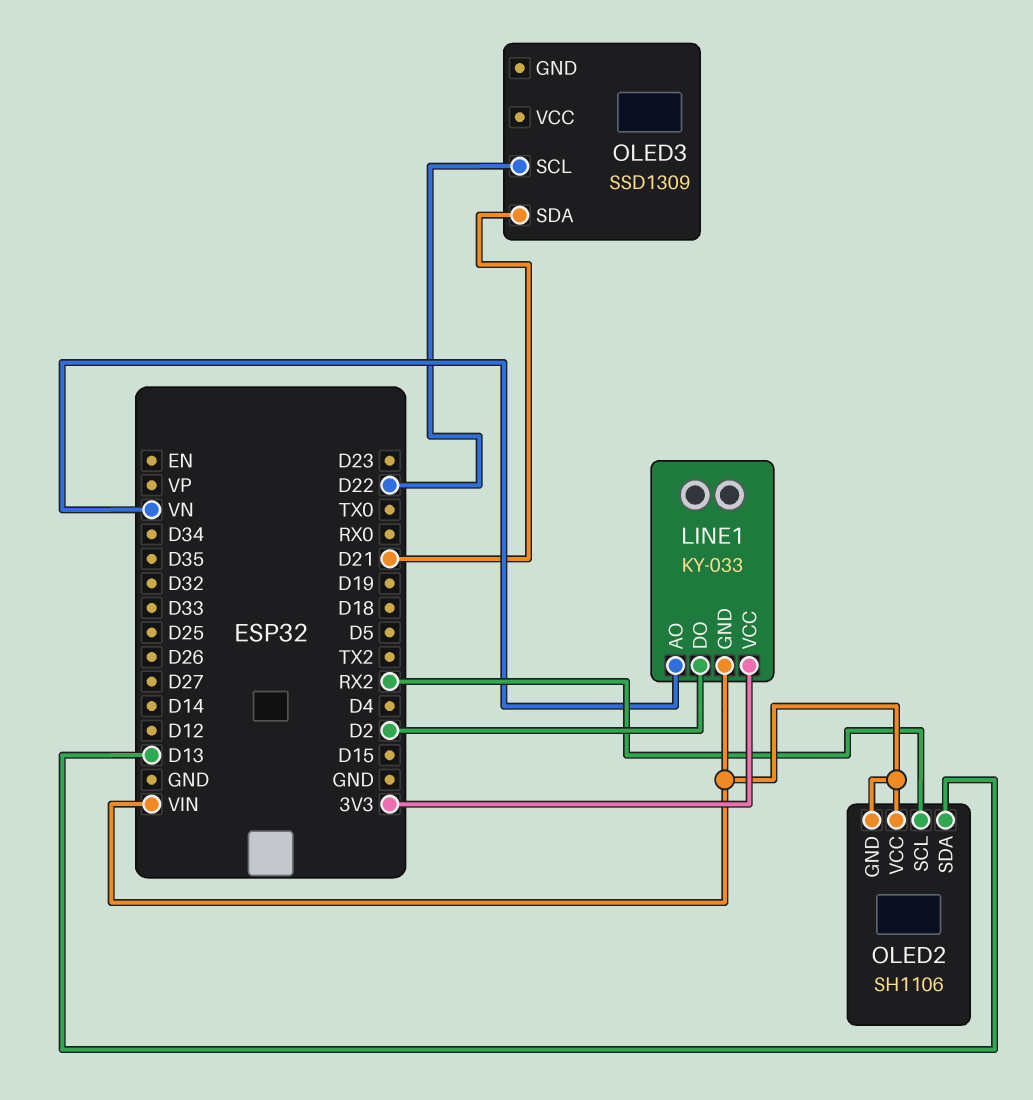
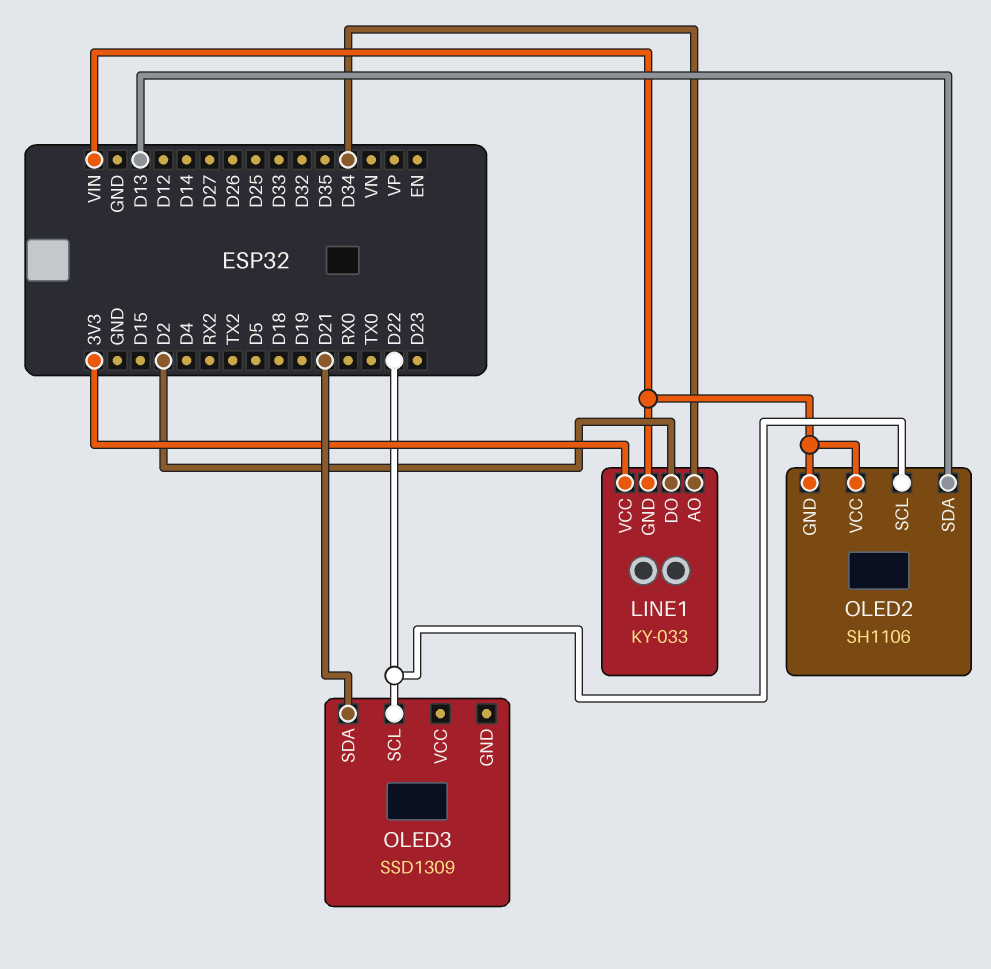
LINE1 pin AO: VN -> D34
OLED2 pin SCL: RX2 -> D22

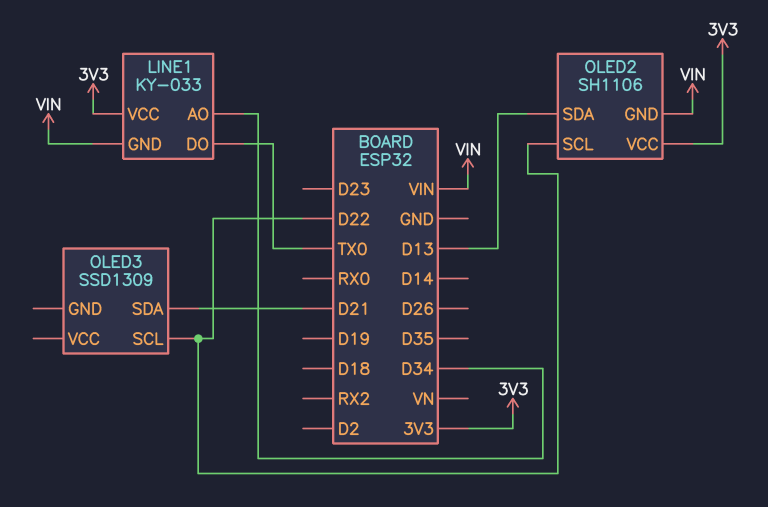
LINE1 pin DO: D2 -> TX0
OLED2 pin VCC: VIN -> 3V3

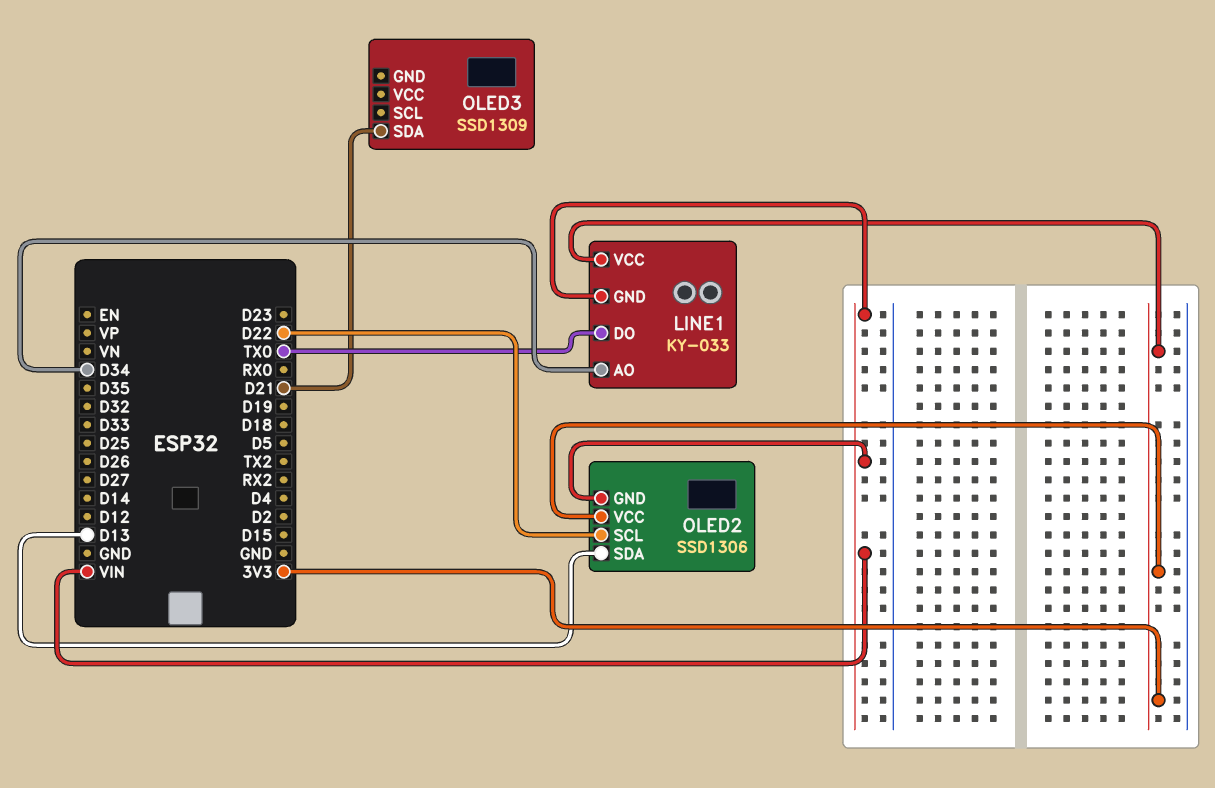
OLED2: SH1106 -> SSD1306
OLED3 pin SCL: D22 -> none

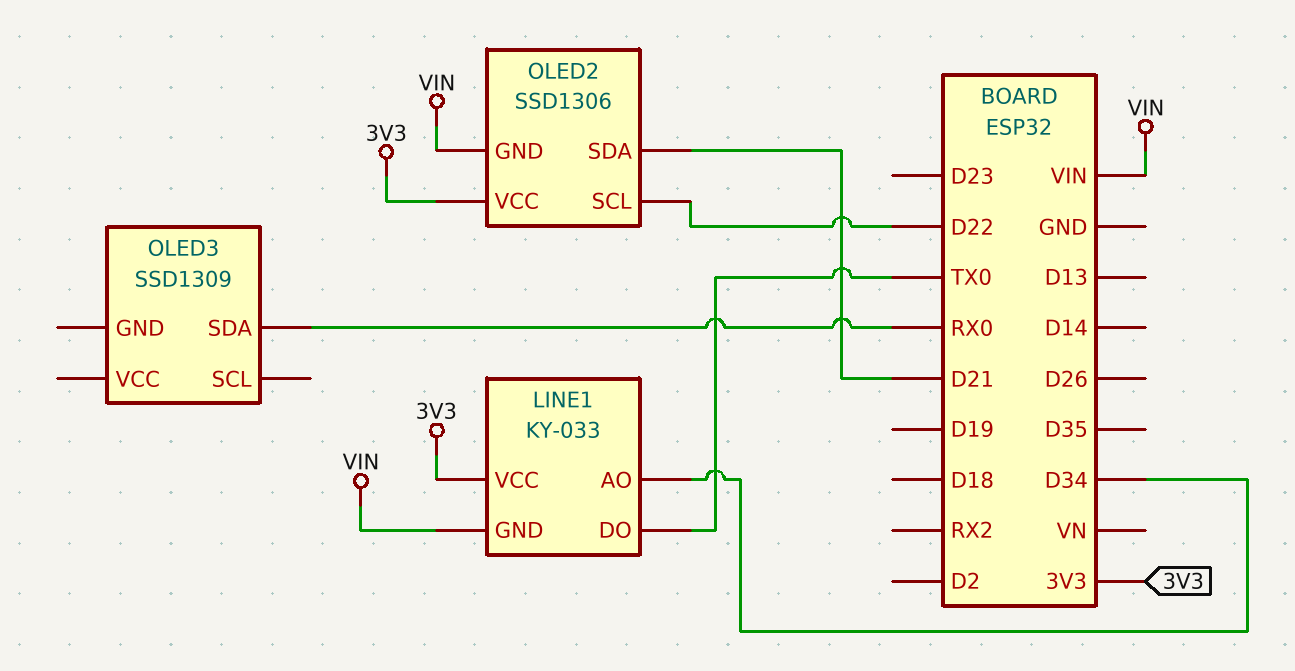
OLED2 pin SDA: D13 -> D21
OLED3 pin SDA: D21 -> RX0

